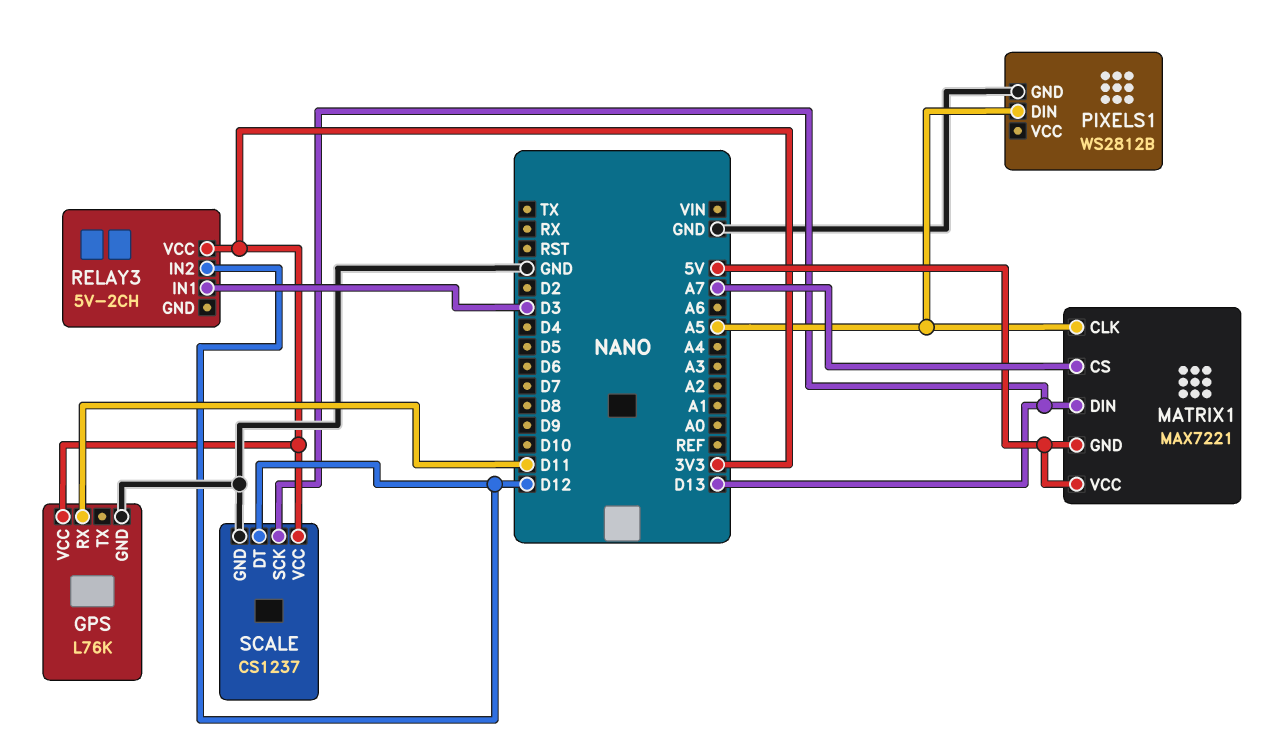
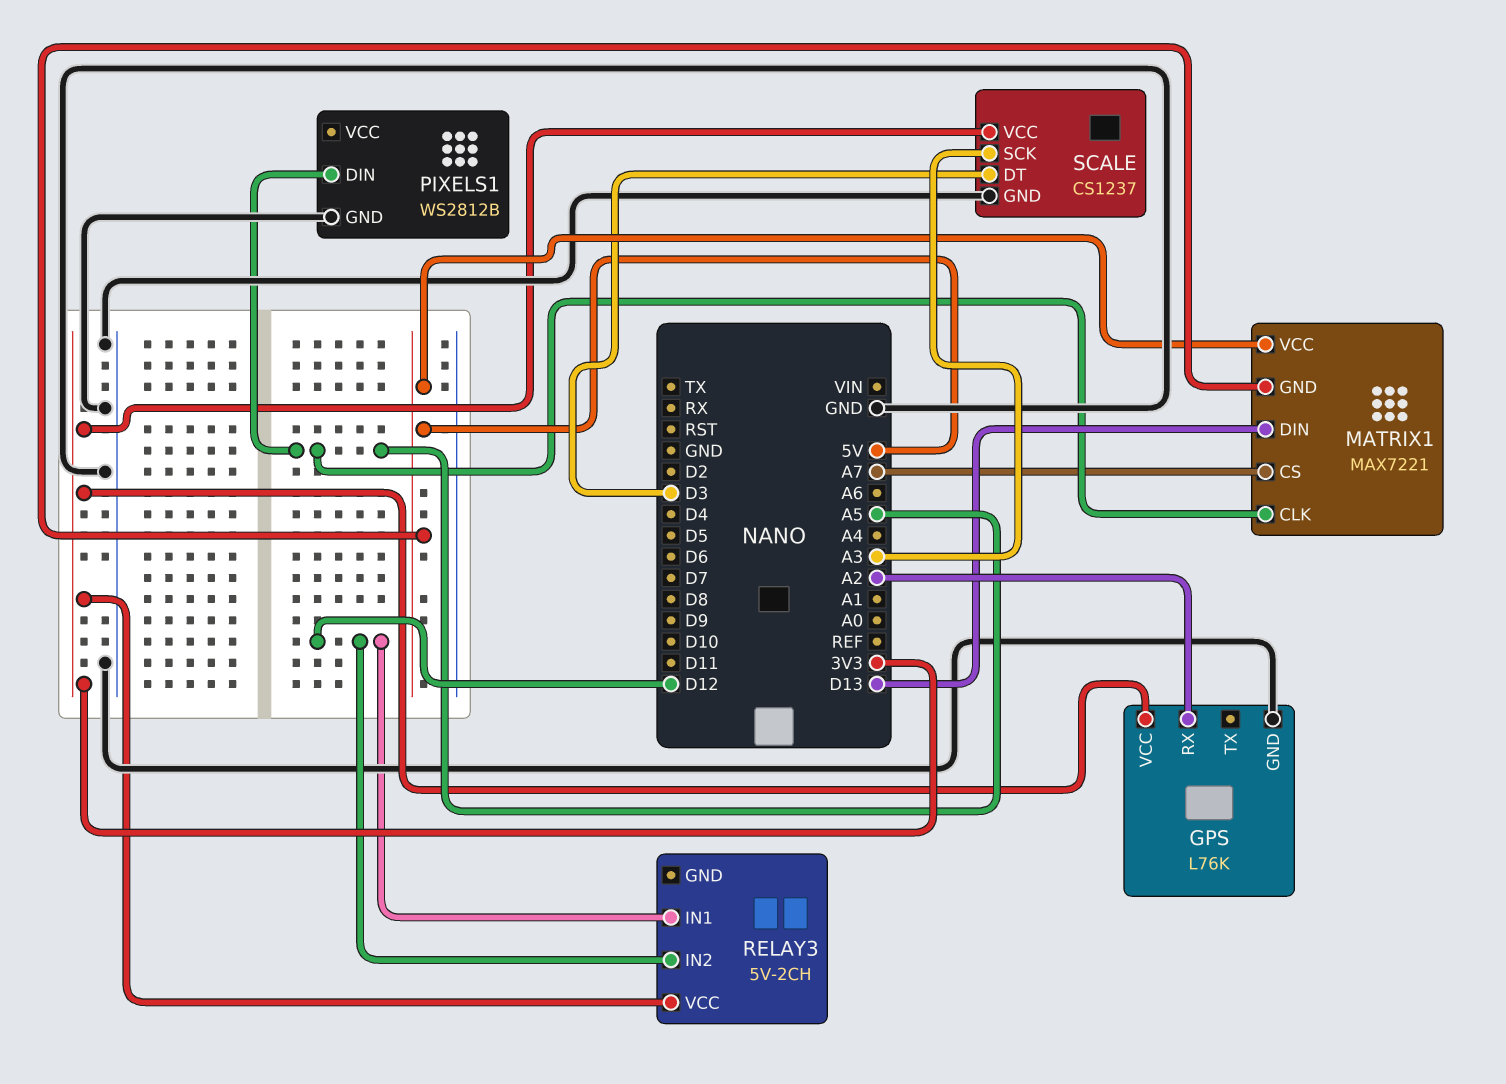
GPS pin RX: D11 -> A2
RELAY3 pin IN1: D3 -> D12
SCALE pin DT: D12 -> D3
SCALE pin SCK: D13 -> A3

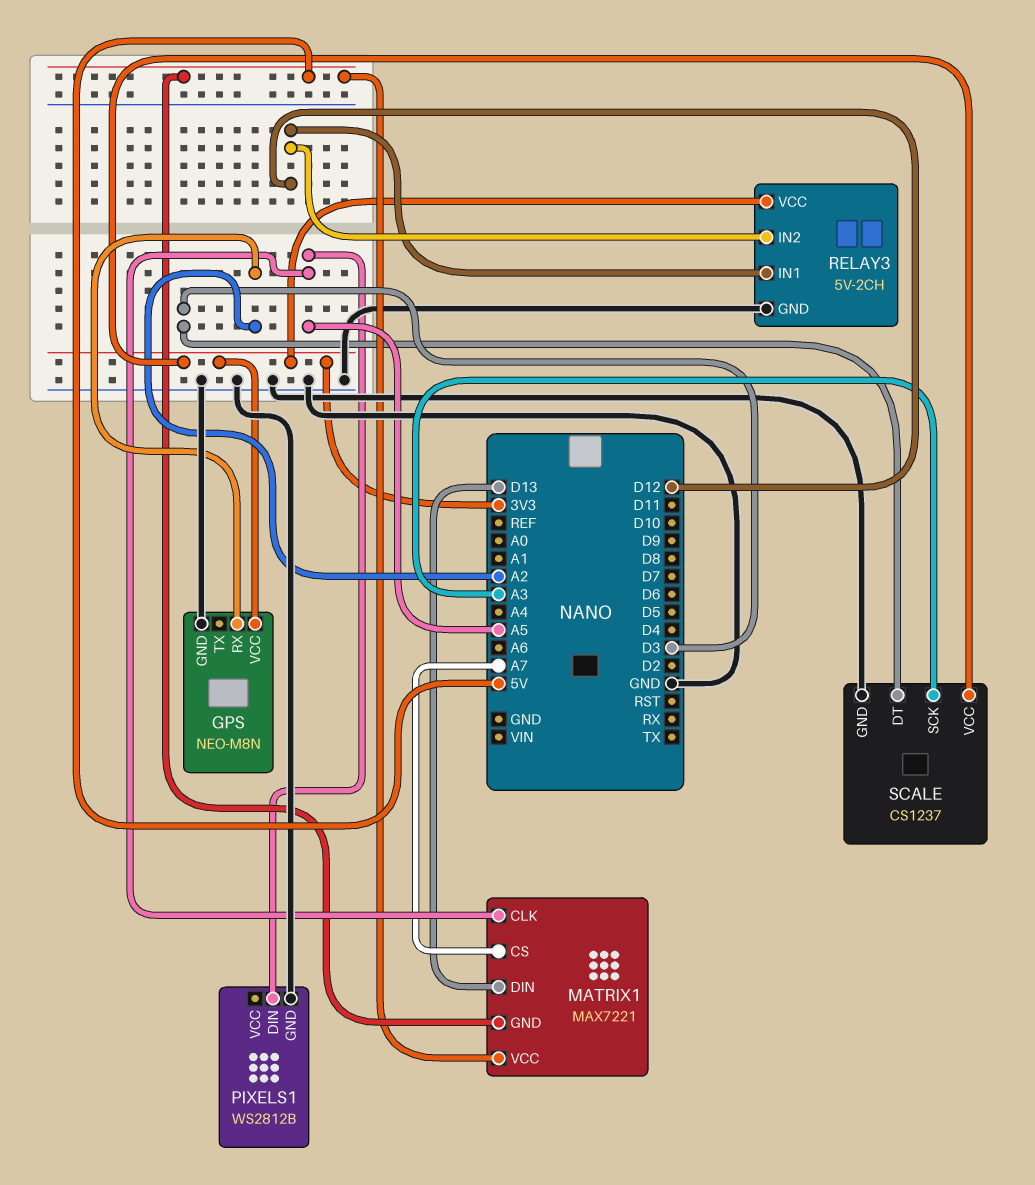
GPS: L76K -> NEO-M8N
RELAY3 pin GND: none -> GND

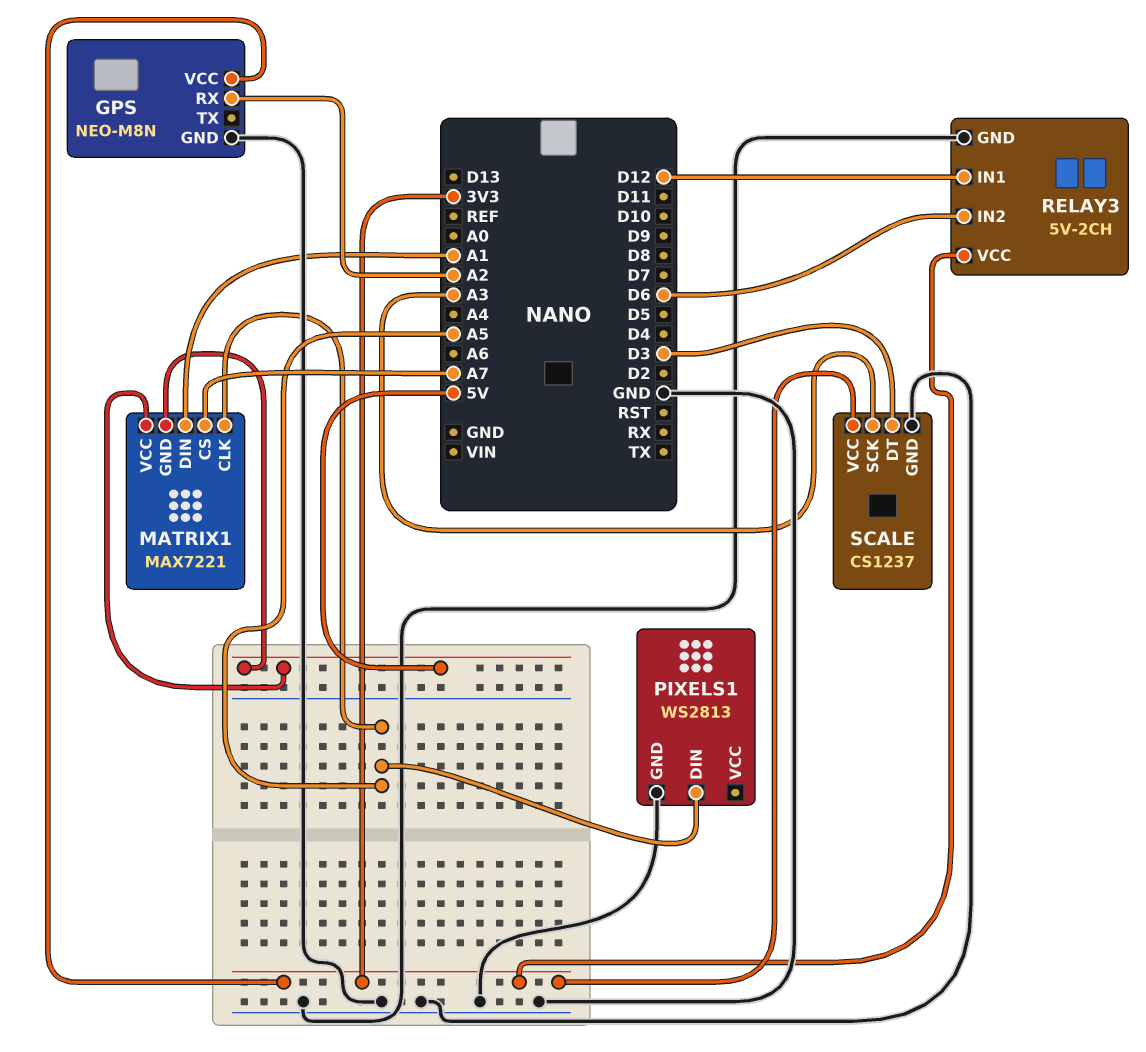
MATRIX1 pin DIN: D13 -> A1
PIXELS1: WS2812B -> WS2813
RELAY3 pin IN2: D12 -> D6

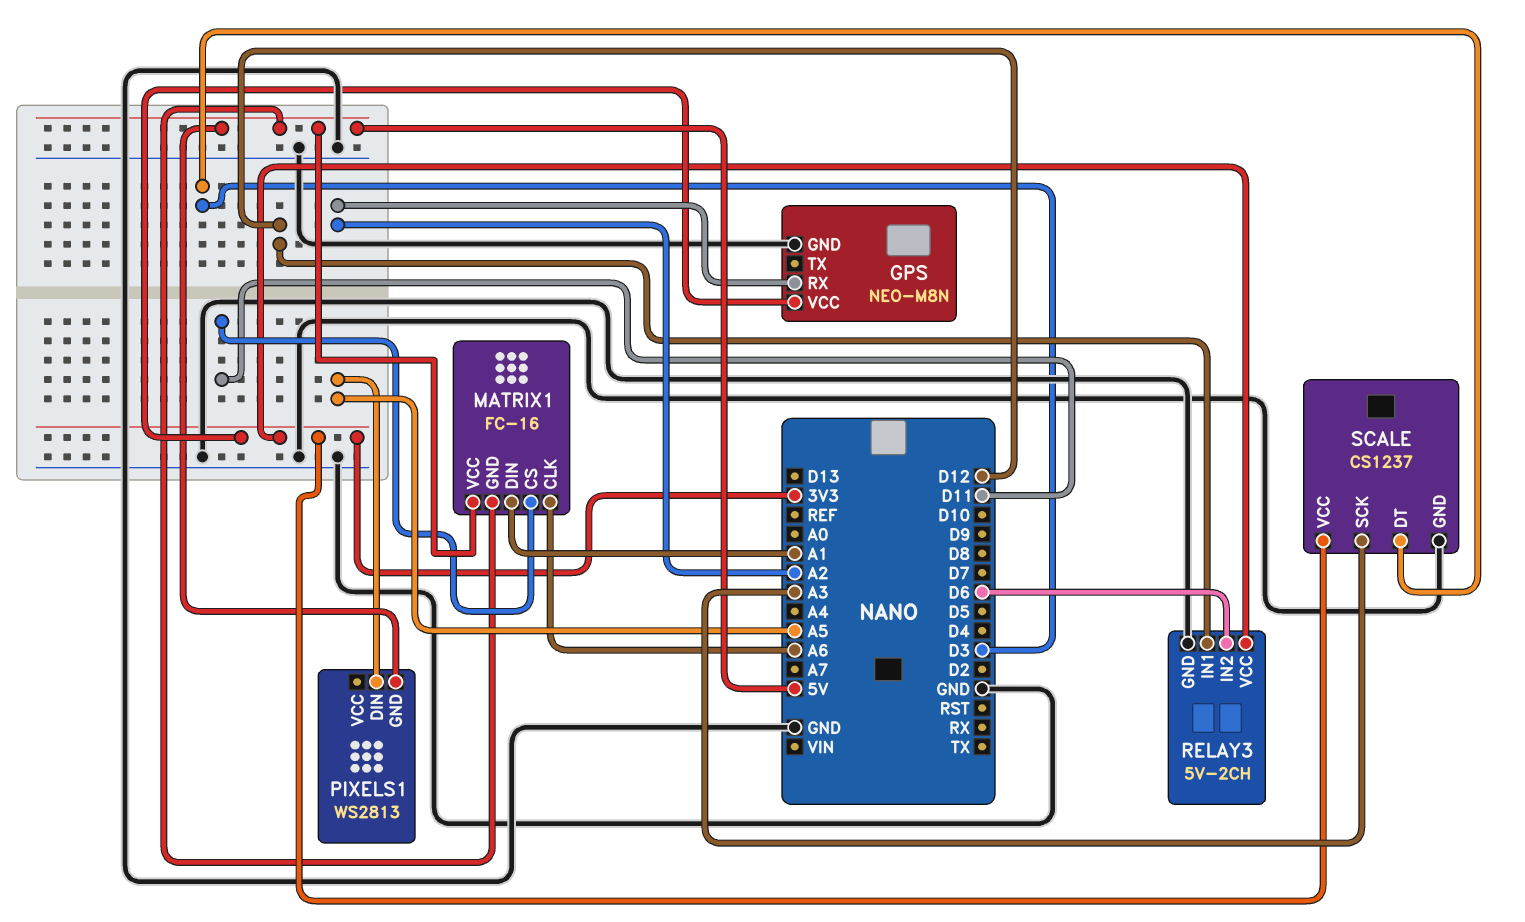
MATRIX1: MAX7221 -> FC-16
MATRIX1 pin CLK: A5 -> A6
MATRIX1 pin CS: A7 -> D11
PIXELS1 pin GND: GND -> 5V

